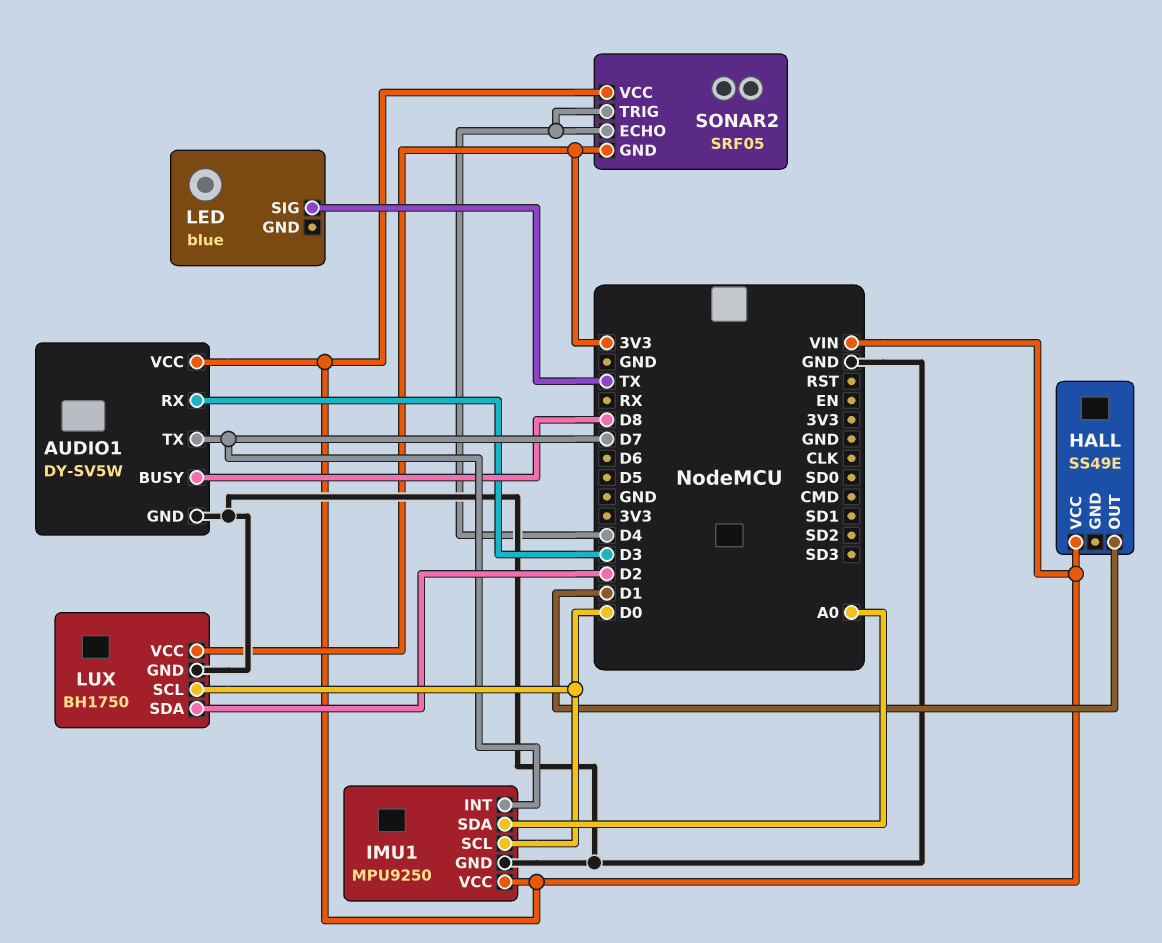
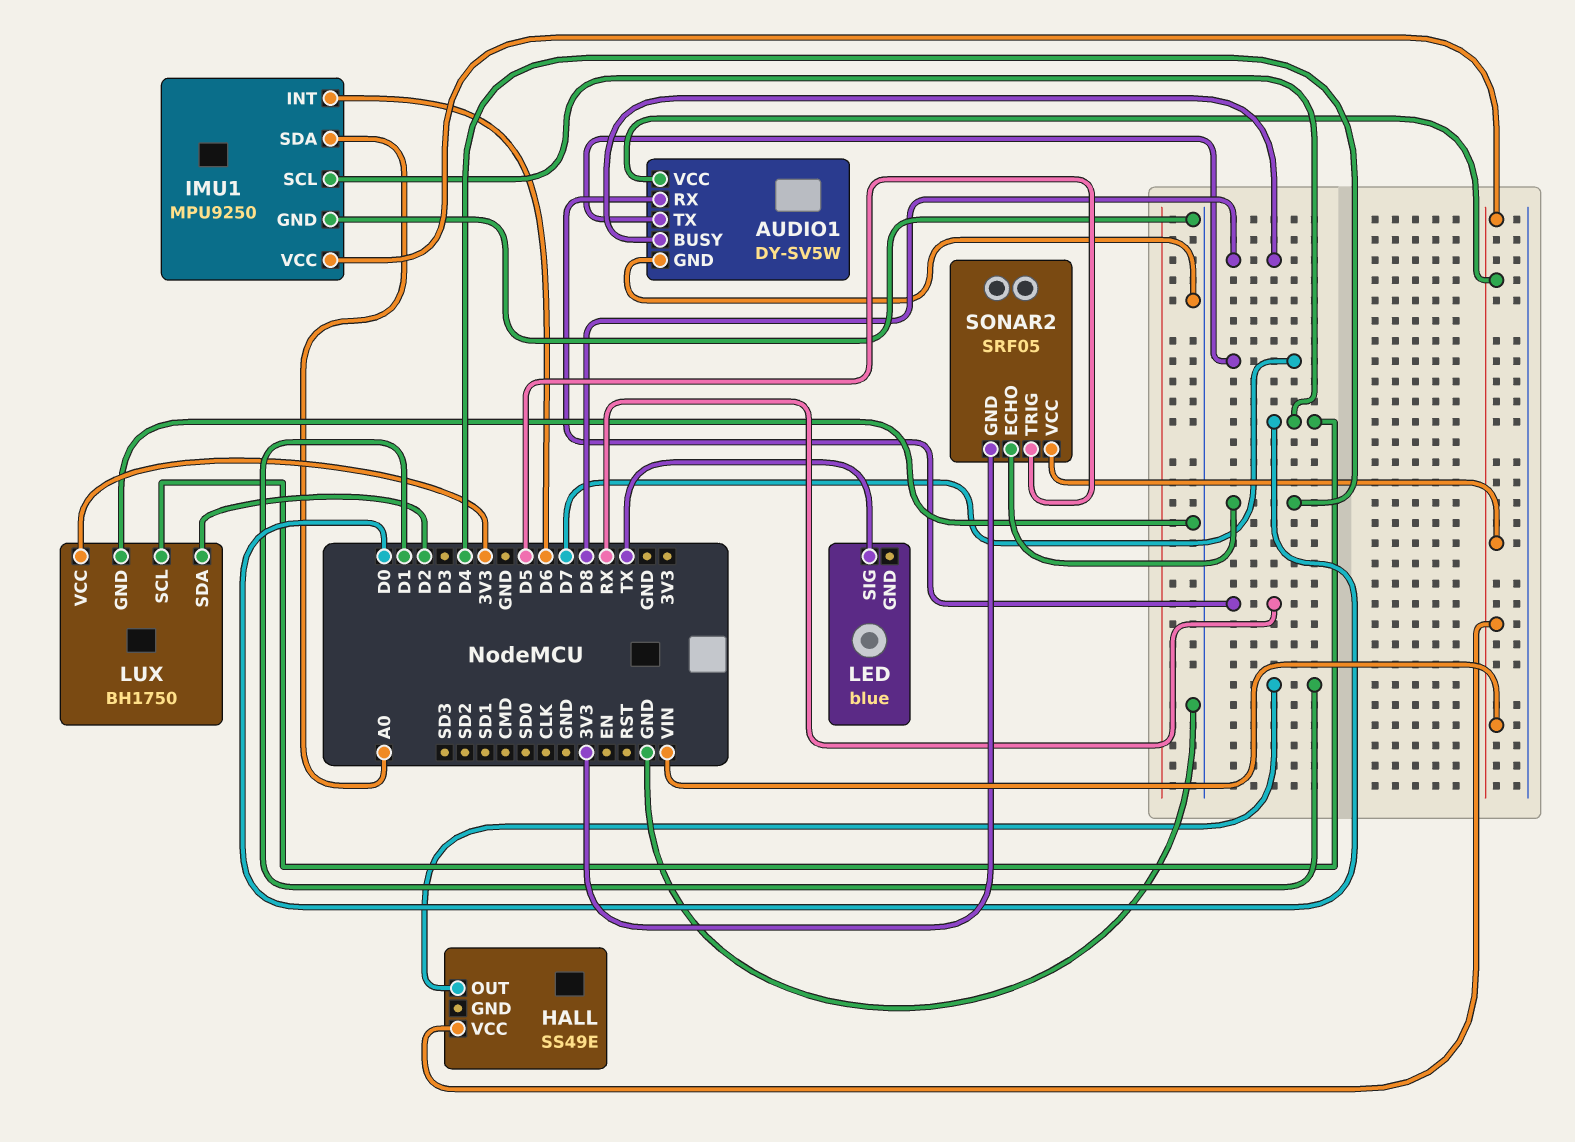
AUDIO1 pin RX: D3 -> RX
IMU1 pin INT: D7 -> D6
SONAR2 pin TRIG: D4 -> D5

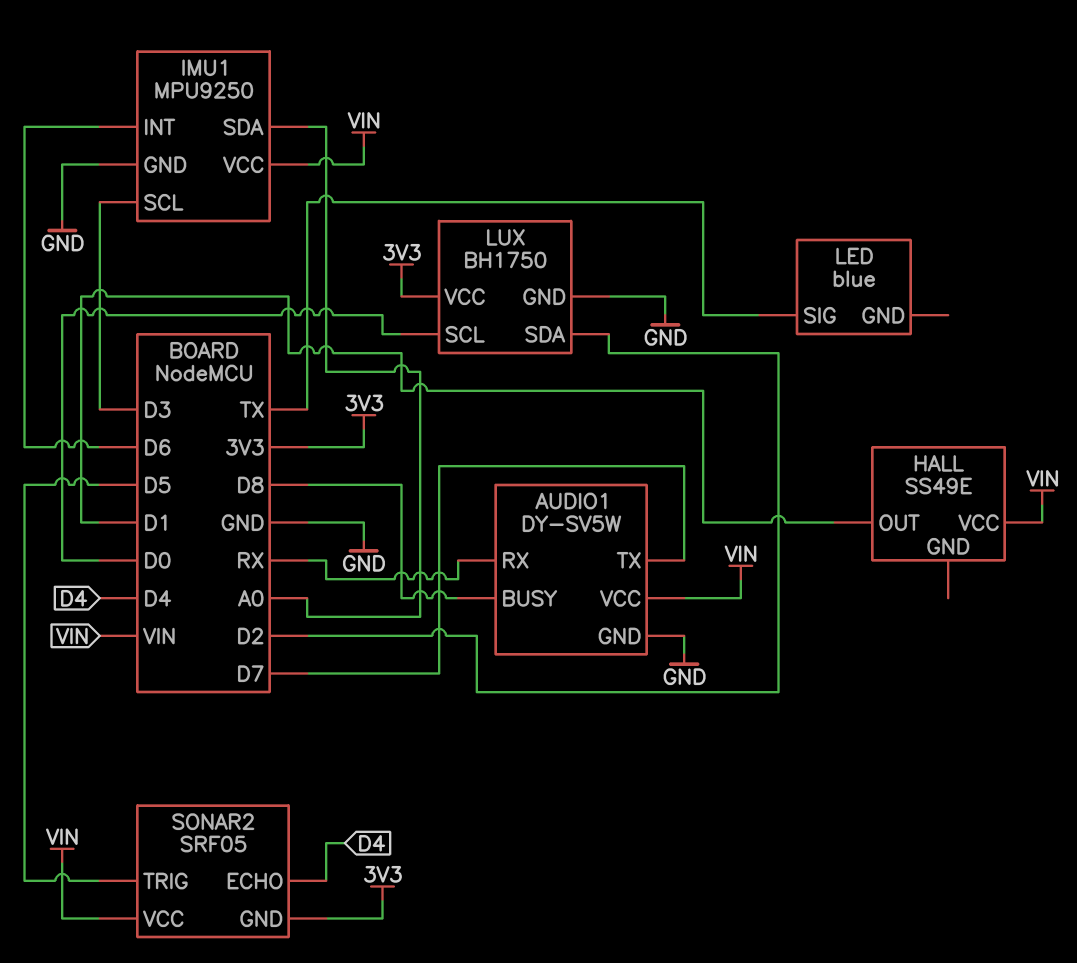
IMU1 pin SCL: D0 -> D3

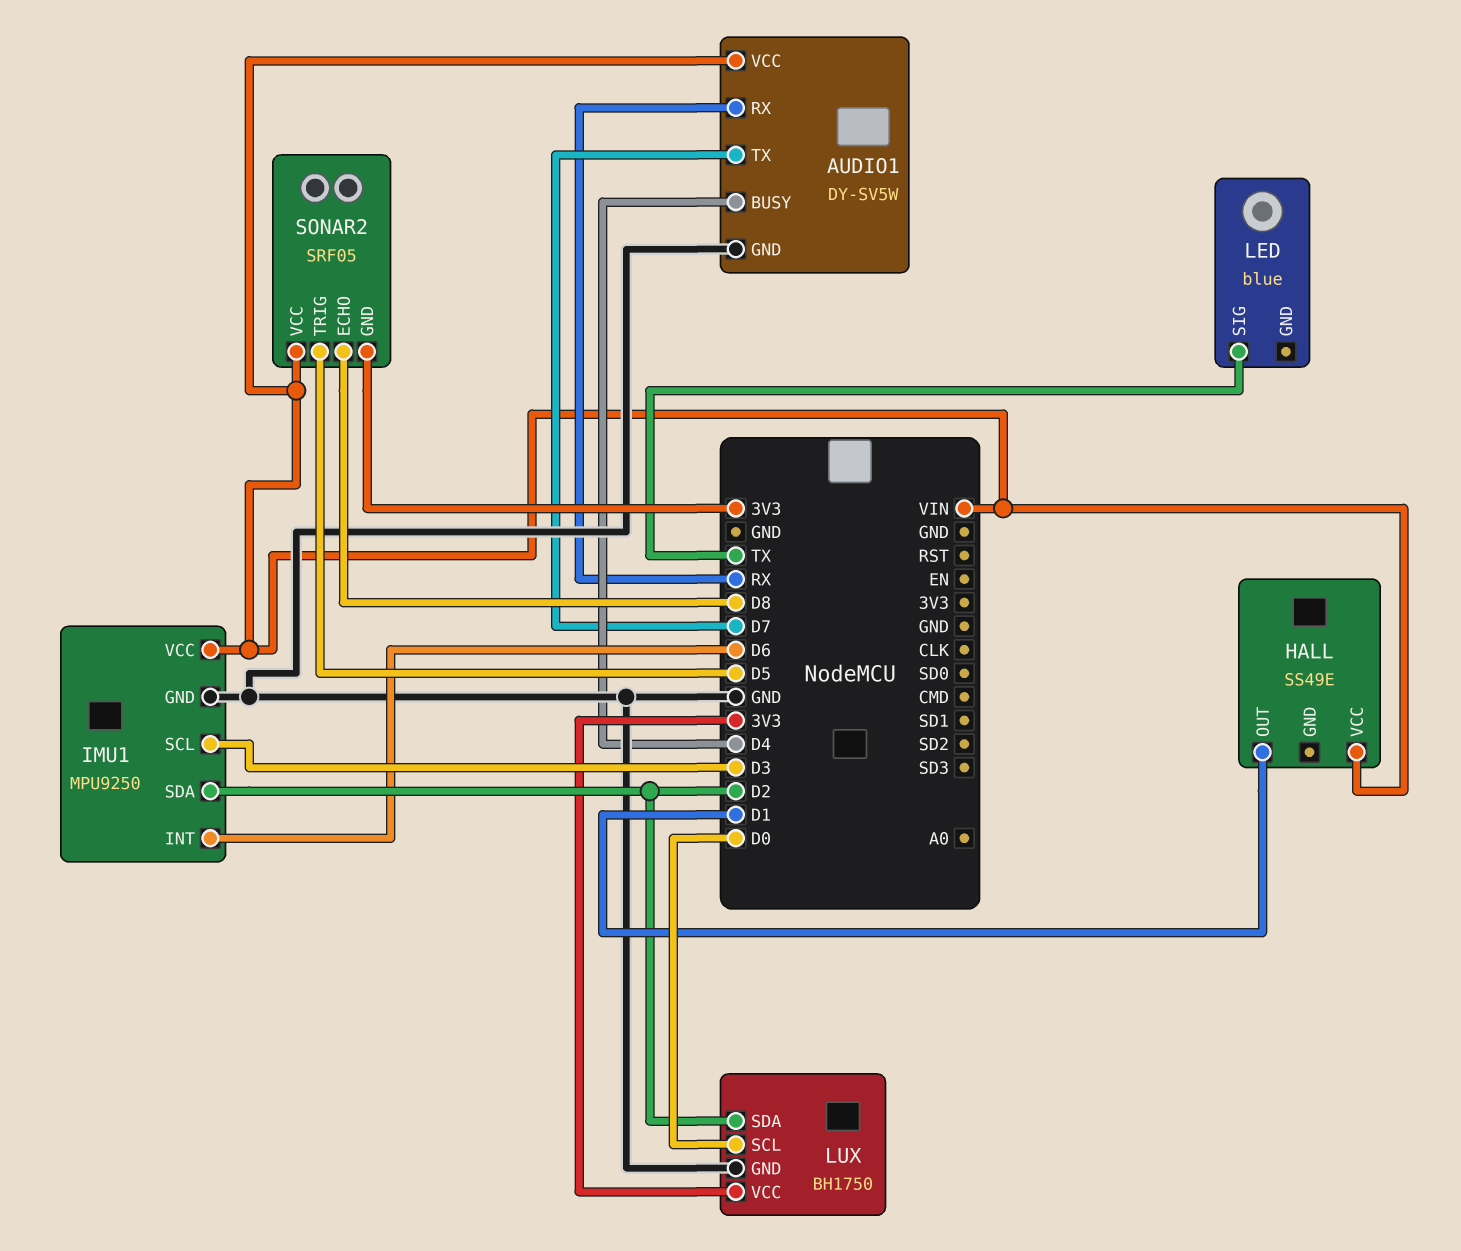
AUDIO1 pin BUSY: D8 -> D4
IMU1 pin SDA: A0 -> D2
SONAR2 pin ECHO: D4 -> D8

